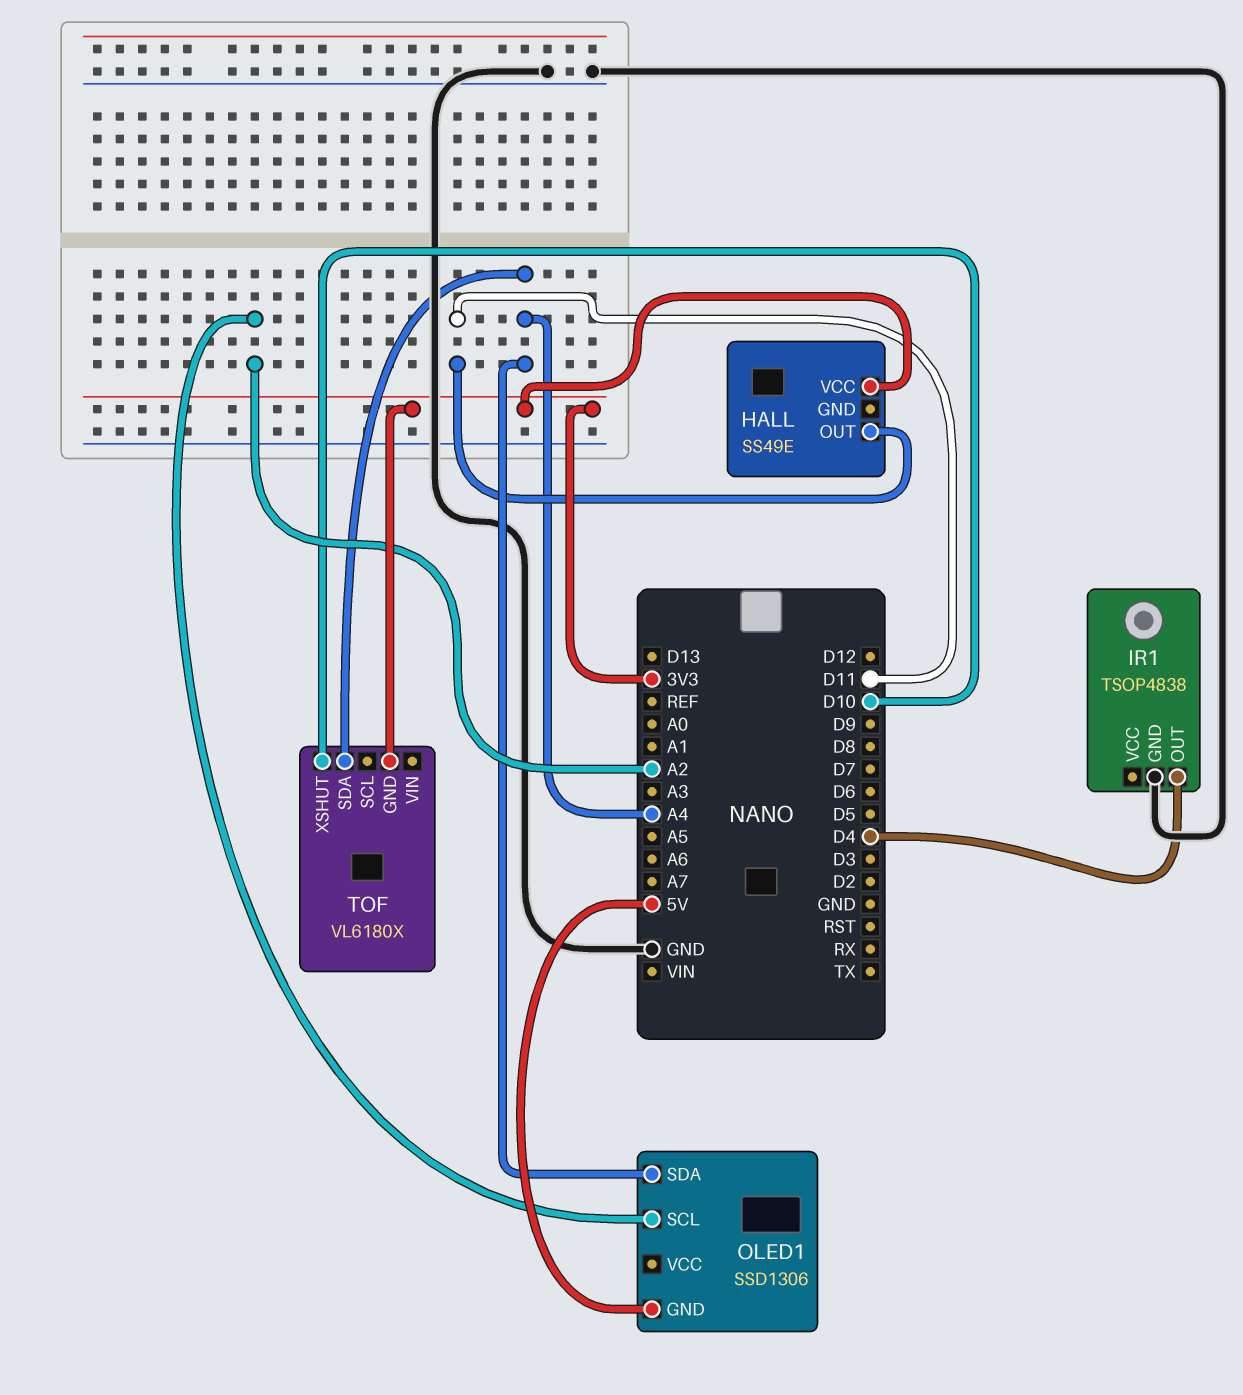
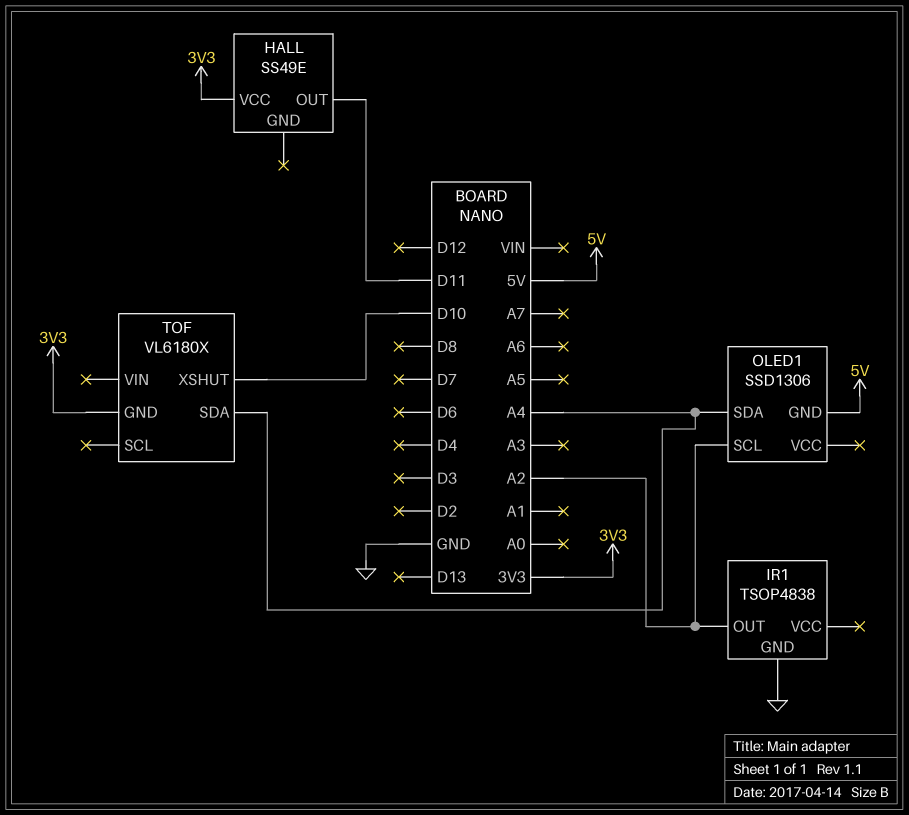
IR1 pin OUT: D4 -> A2

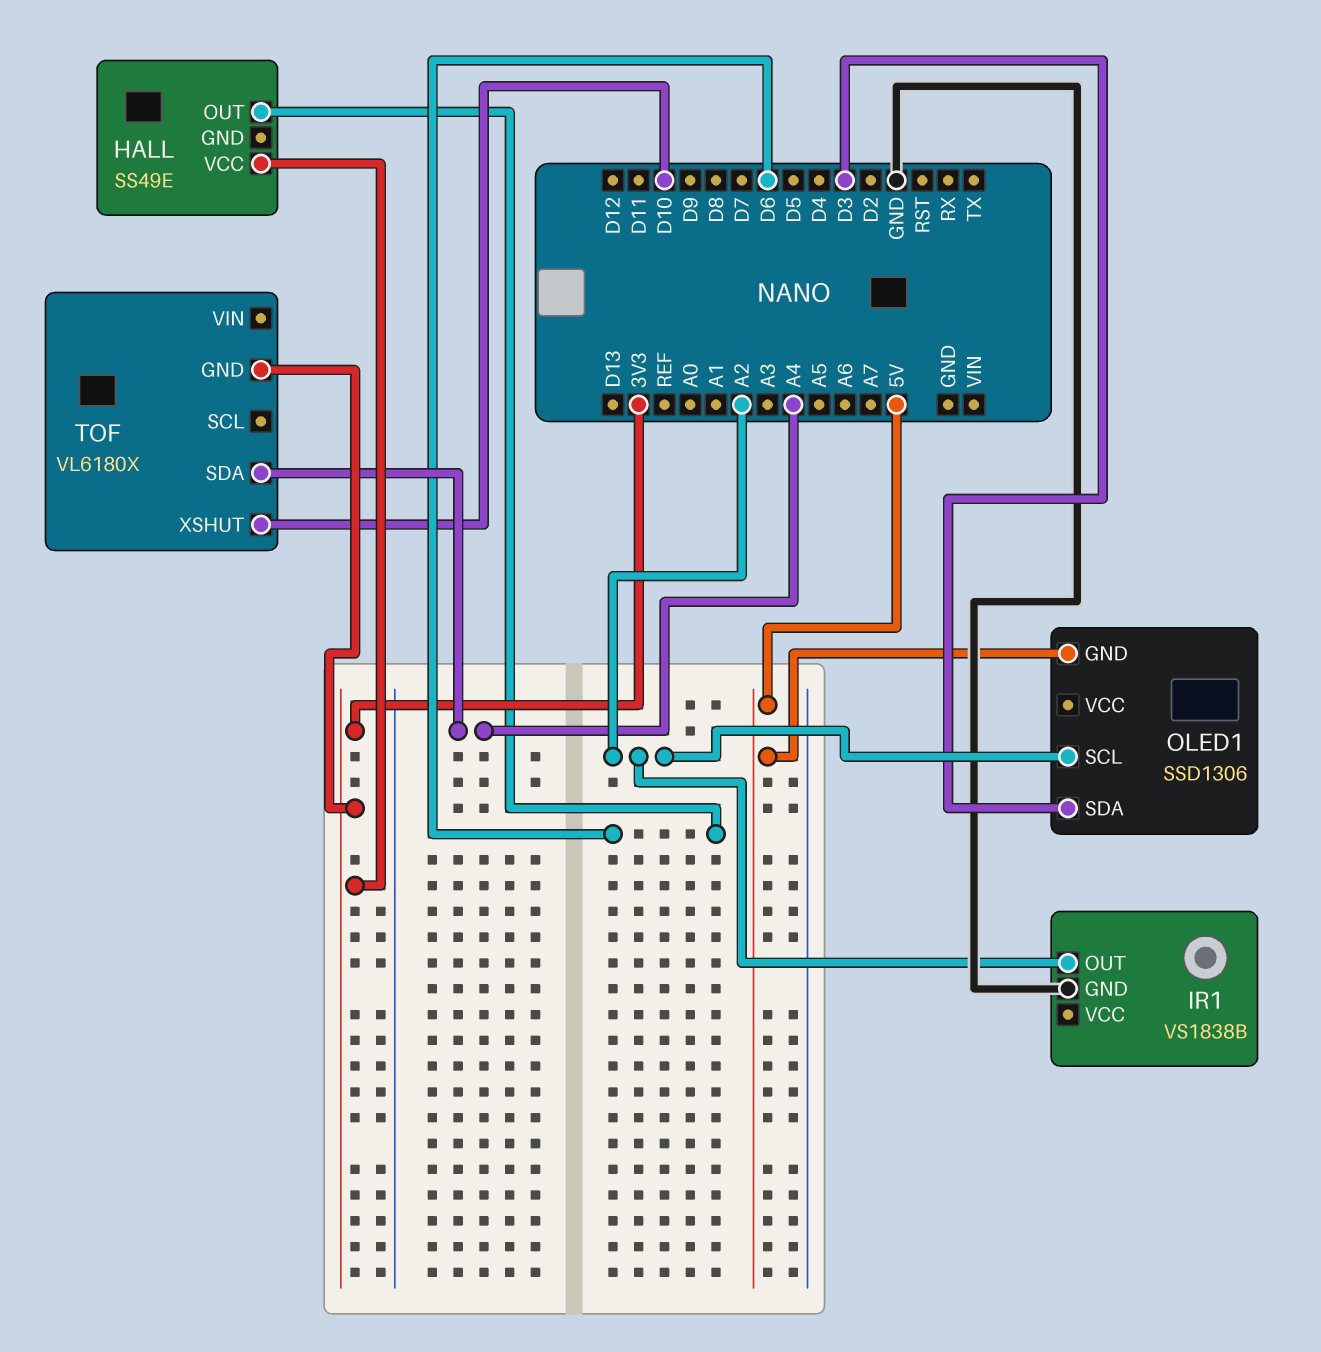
HALL pin OUT: D11 -> D6
IR1: TSOP4838 -> VS1838B
OLED1 pin SDA: A4 -> D3

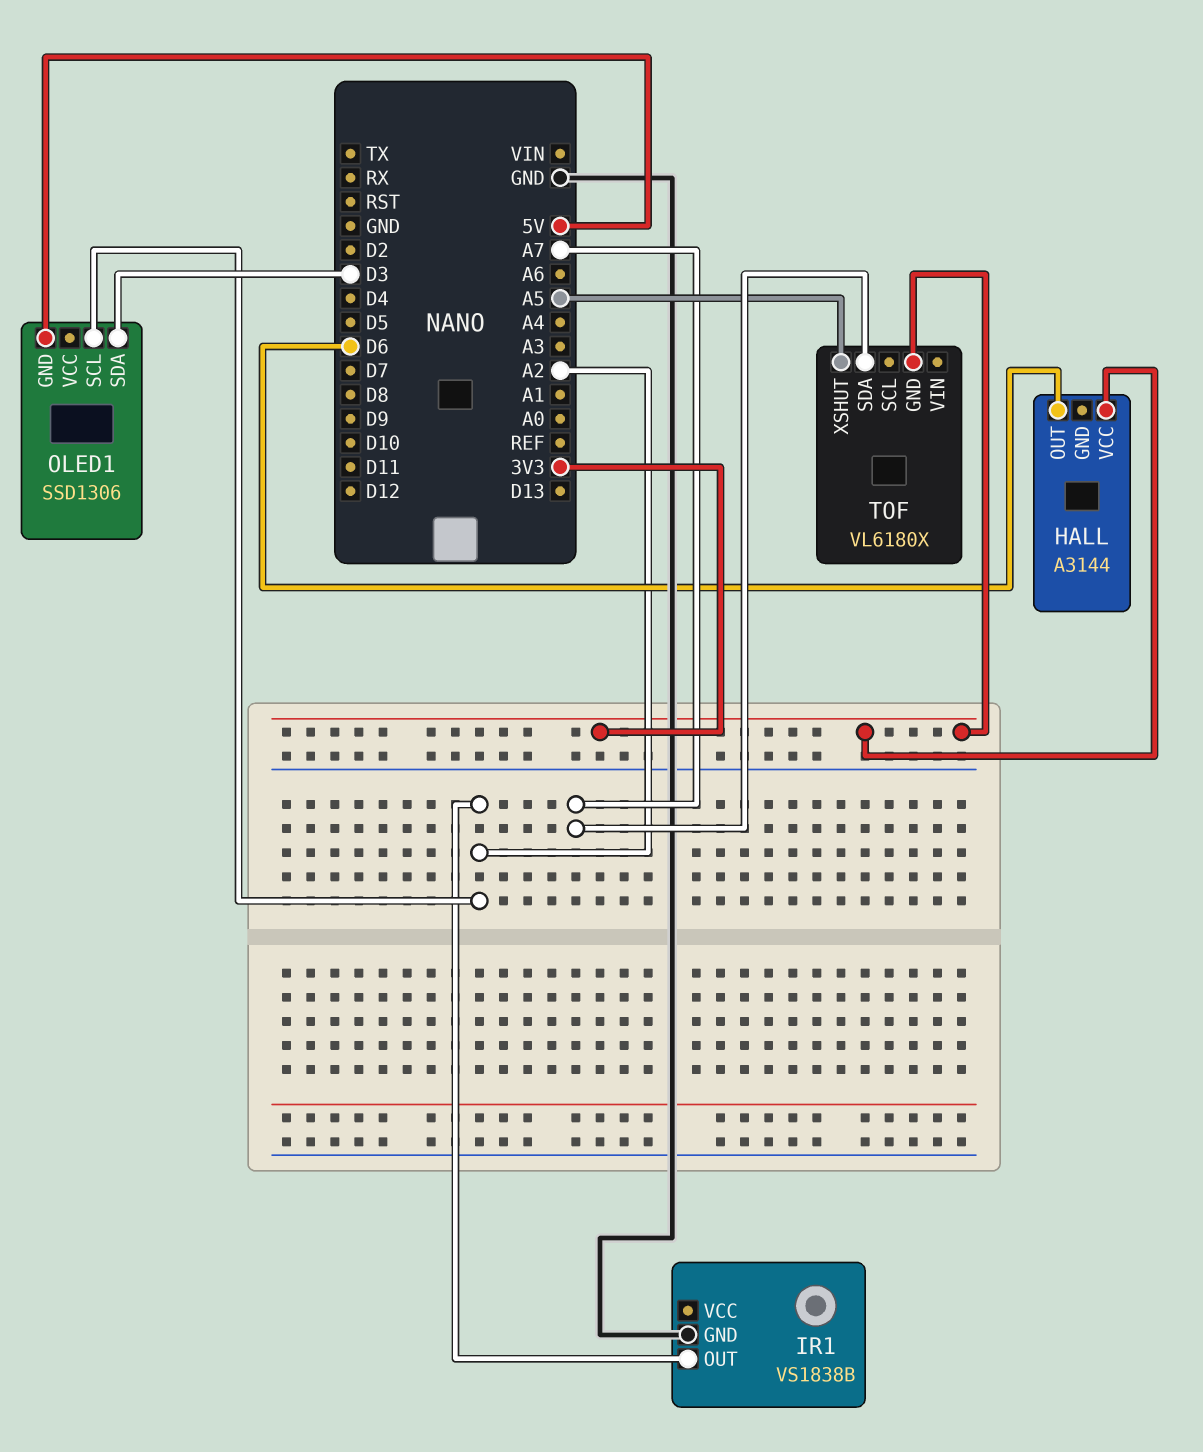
HALL: SS49E -> A3144
TOF pin SDA: A4 -> A7
TOF pin XSHUT: D10 -> A5

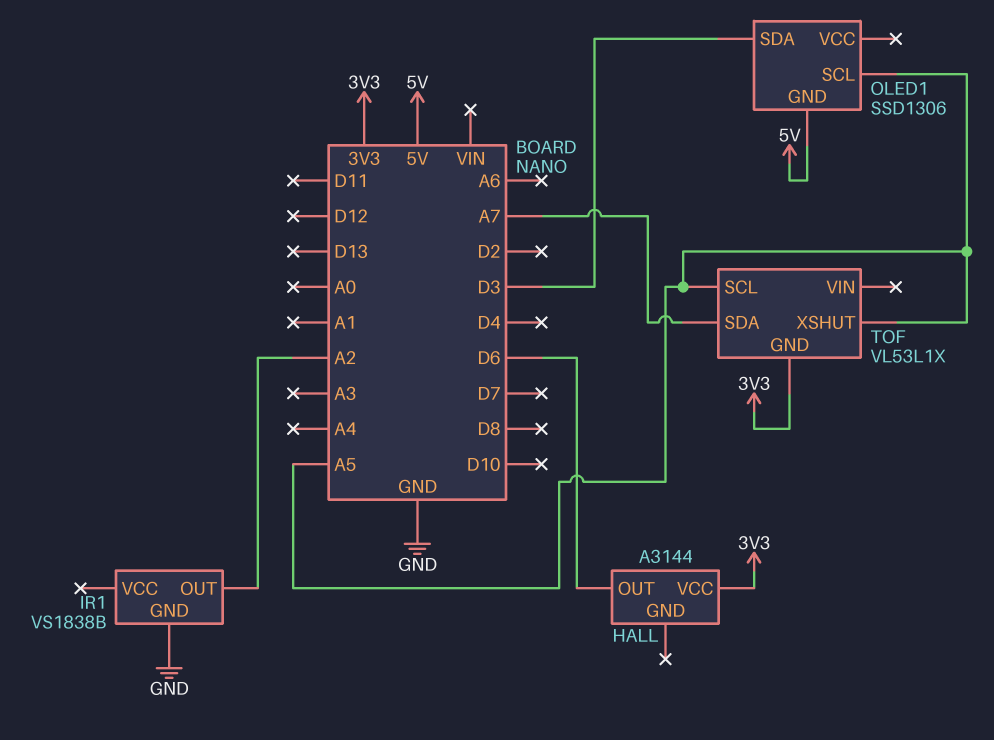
OLED1 pin SCL: A2 -> A5
TOF: VL6180X -> VL53L1X
TOF pin SCL: none -> A5

